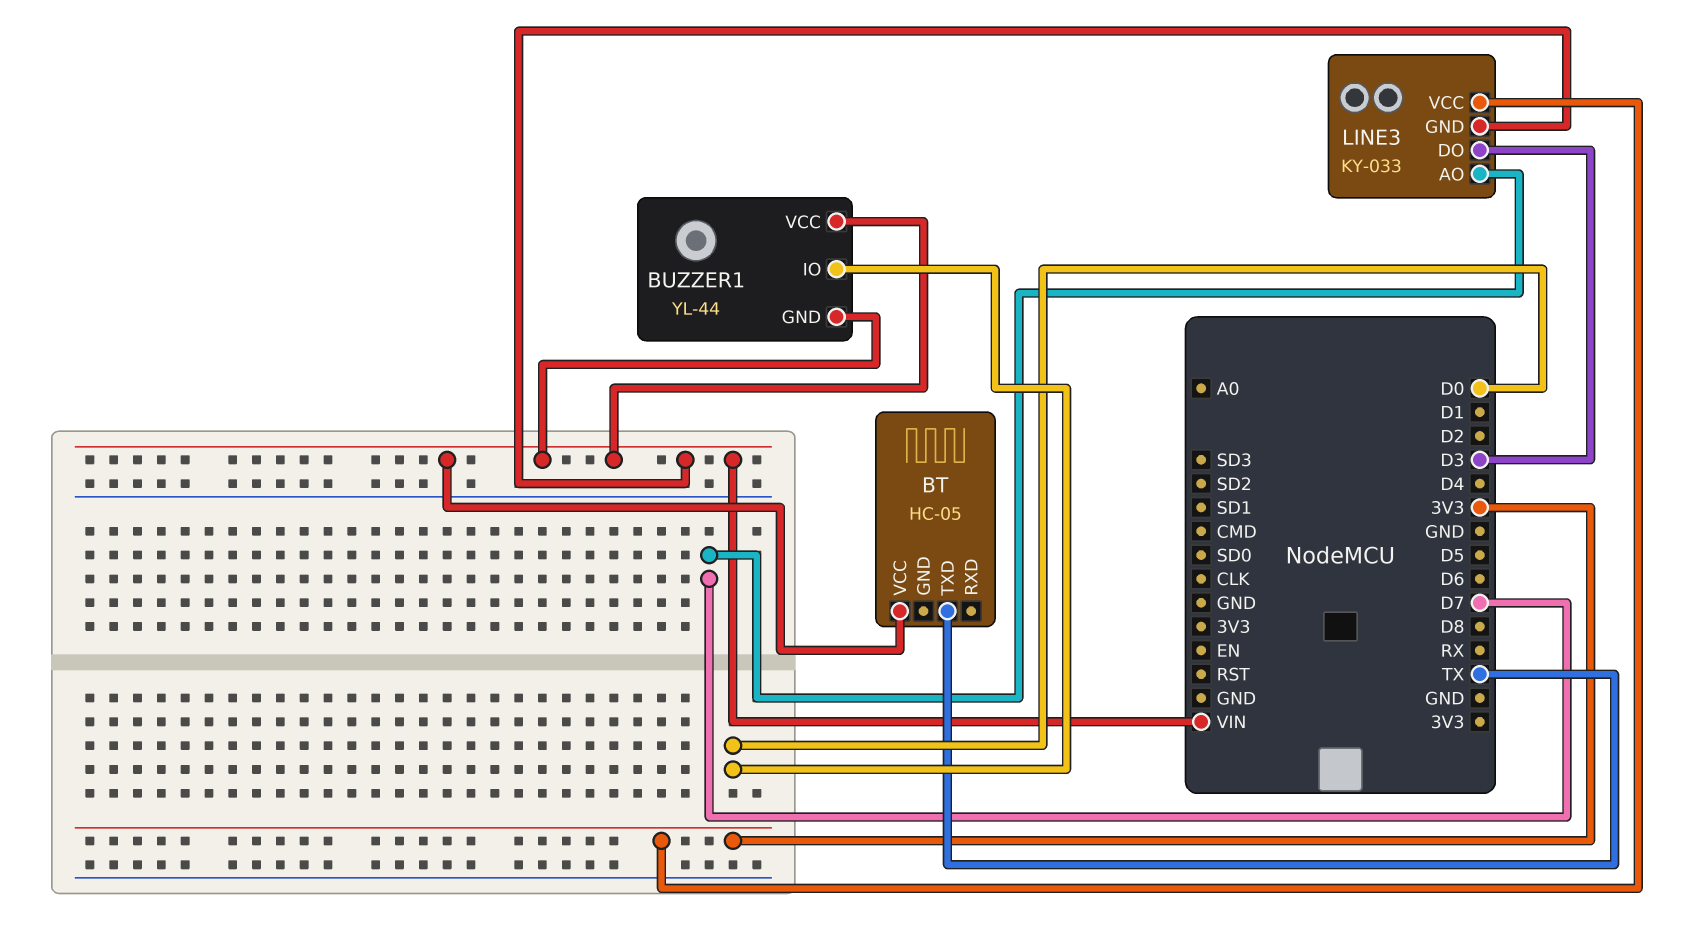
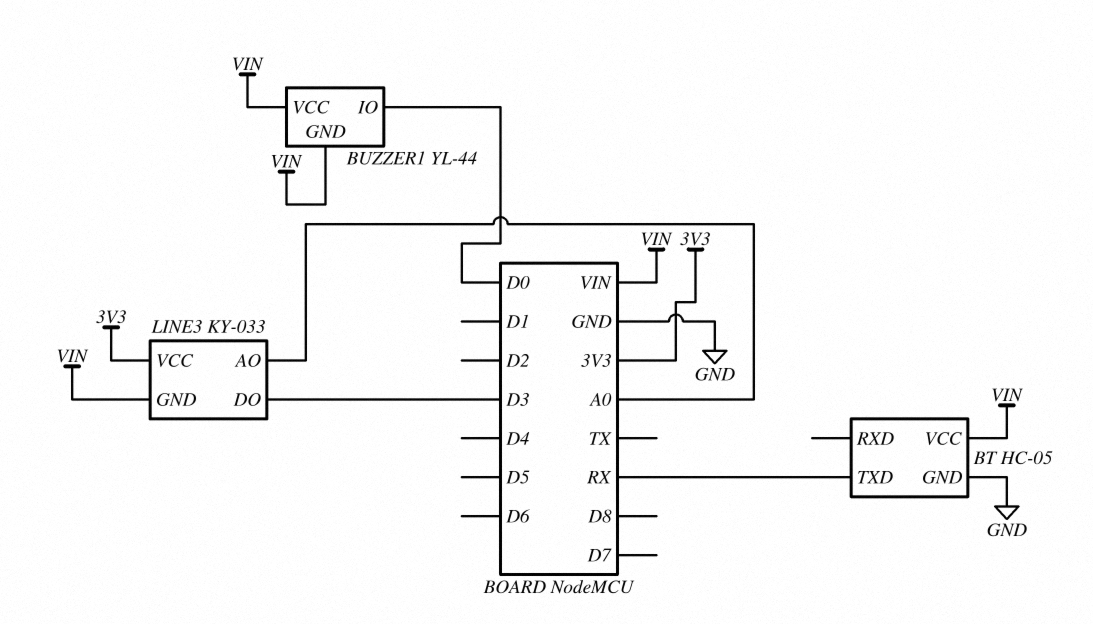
BT pin GND: none -> GND
BT pin TXD: TX -> RX
LINE3 pin AO: D7 -> A0

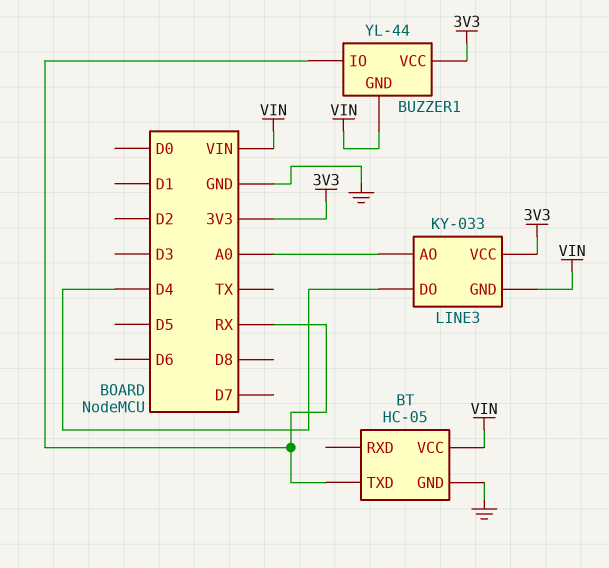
BUZZER1 pin IO: D0 -> RX
BUZZER1 pin VCC: VIN -> 3V3
LINE3 pin DO: D3 -> D4

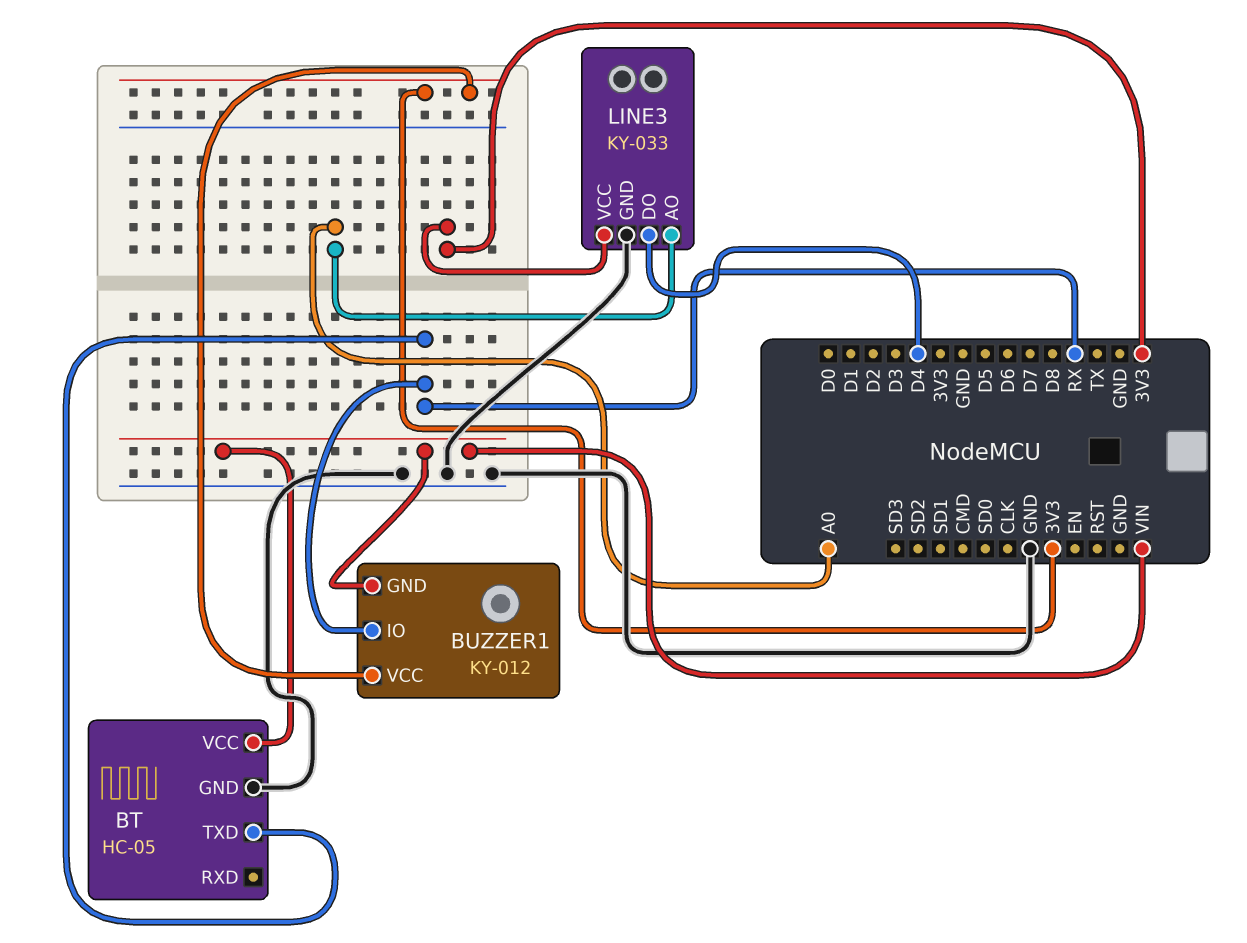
BUZZER1: YL-44 -> KY-012
LINE3 pin GND: VIN -> GND

